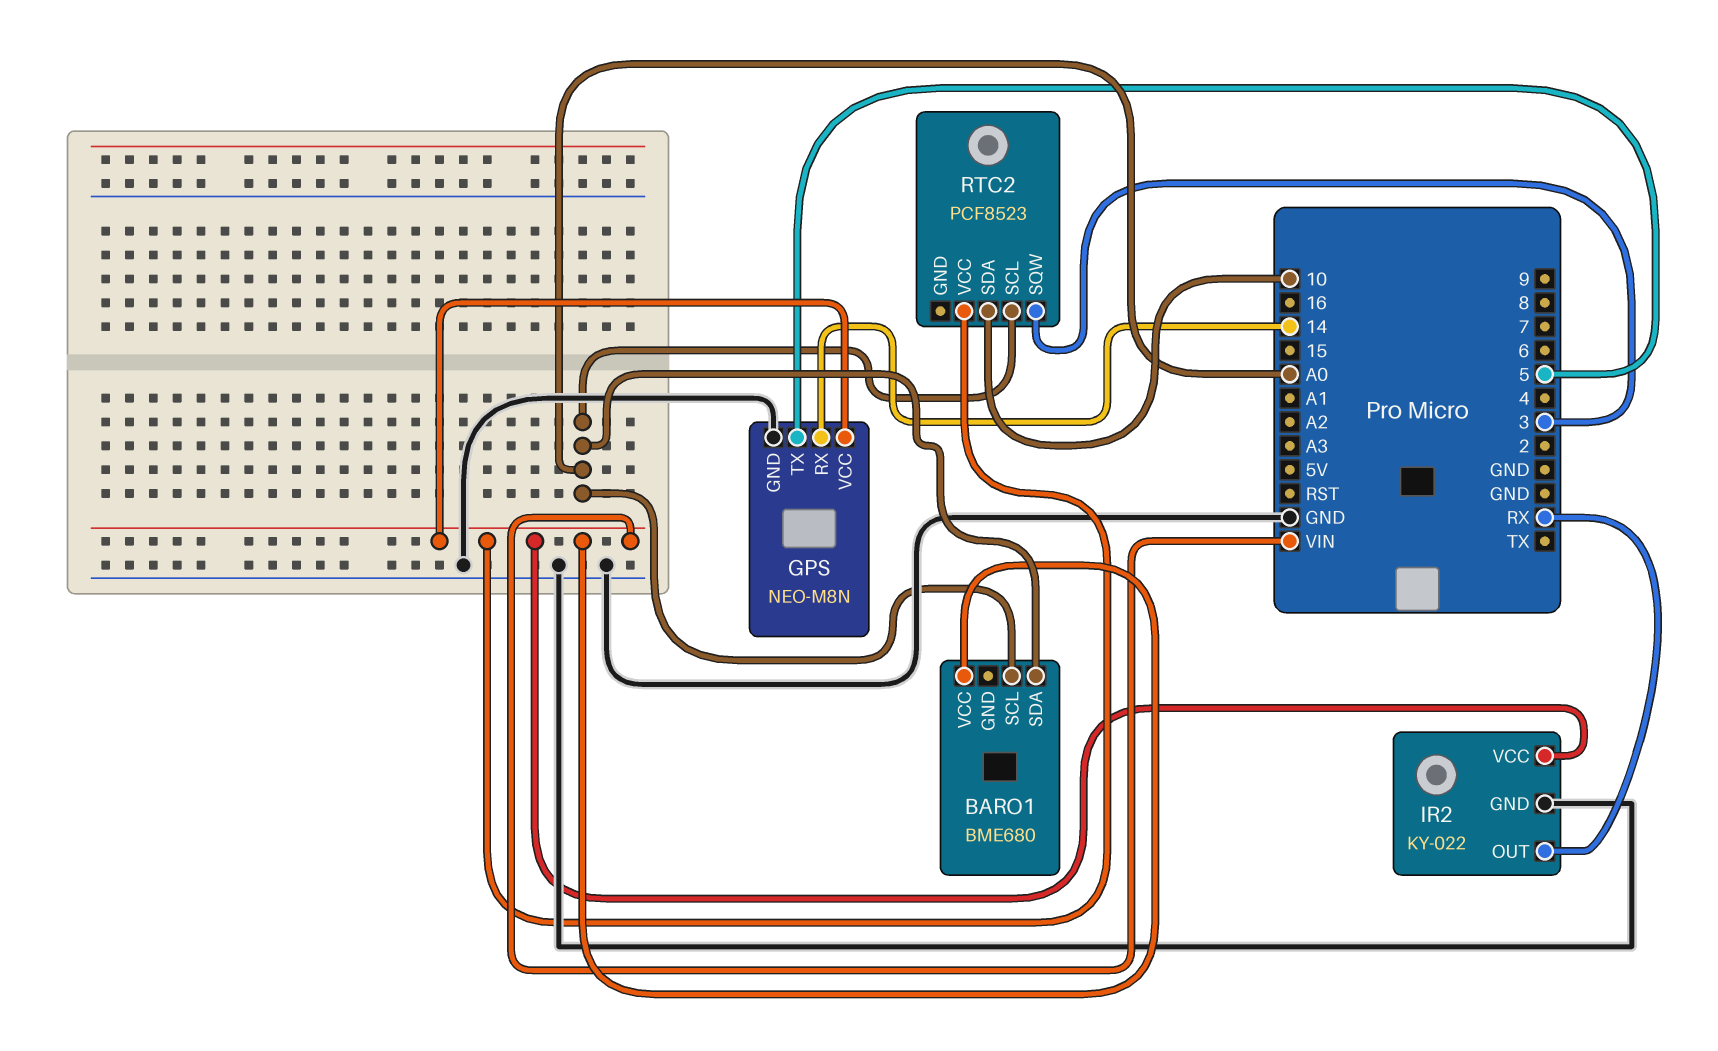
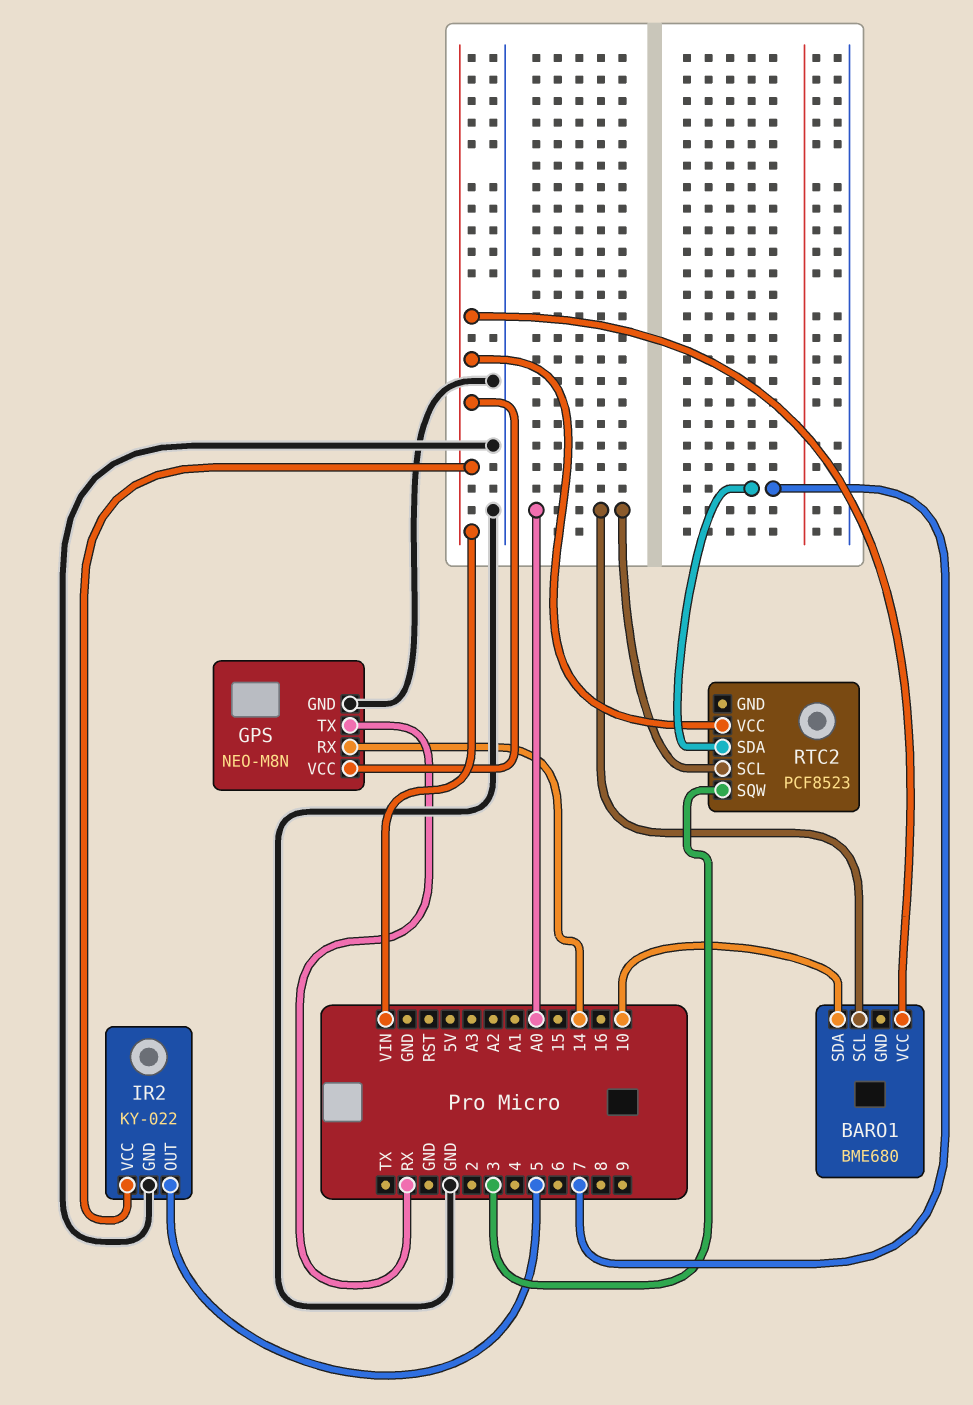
BARO1 pin SDA: A0 -> 10
GPS pin TX: 5 -> RX
IR2 pin OUT: RX -> 5
RTC2 pin SDA: 10 -> 7

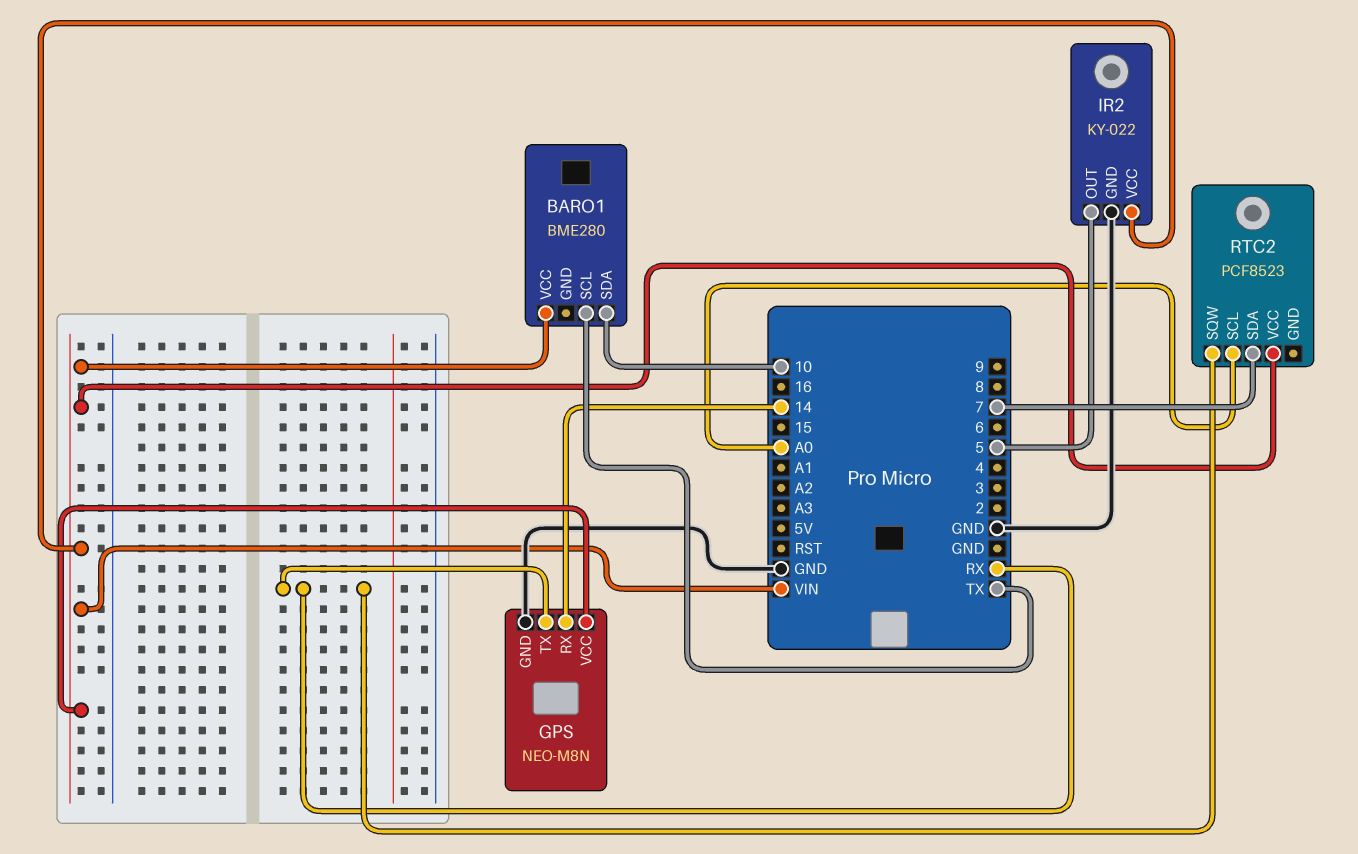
BARO1: BME680 -> BME280
BARO1 pin SCL: A0 -> TX
RTC2 pin SQW: 3 -> RX

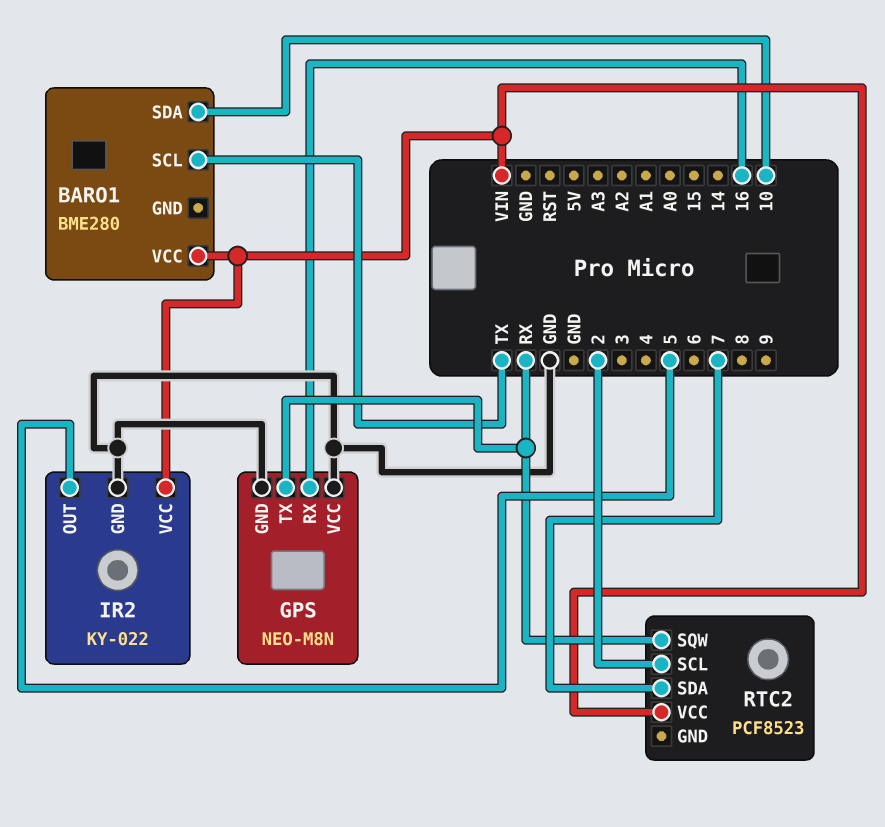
GPS pin RX: 14 -> 16
GPS pin VCC: VIN -> GND
RTC2 pin SCL: A0 -> 2

